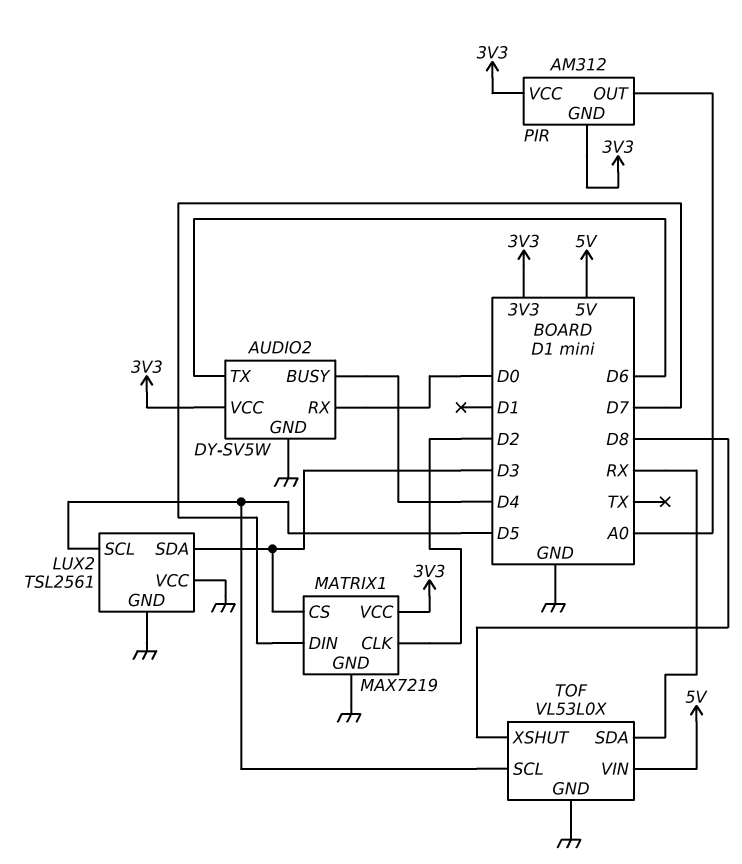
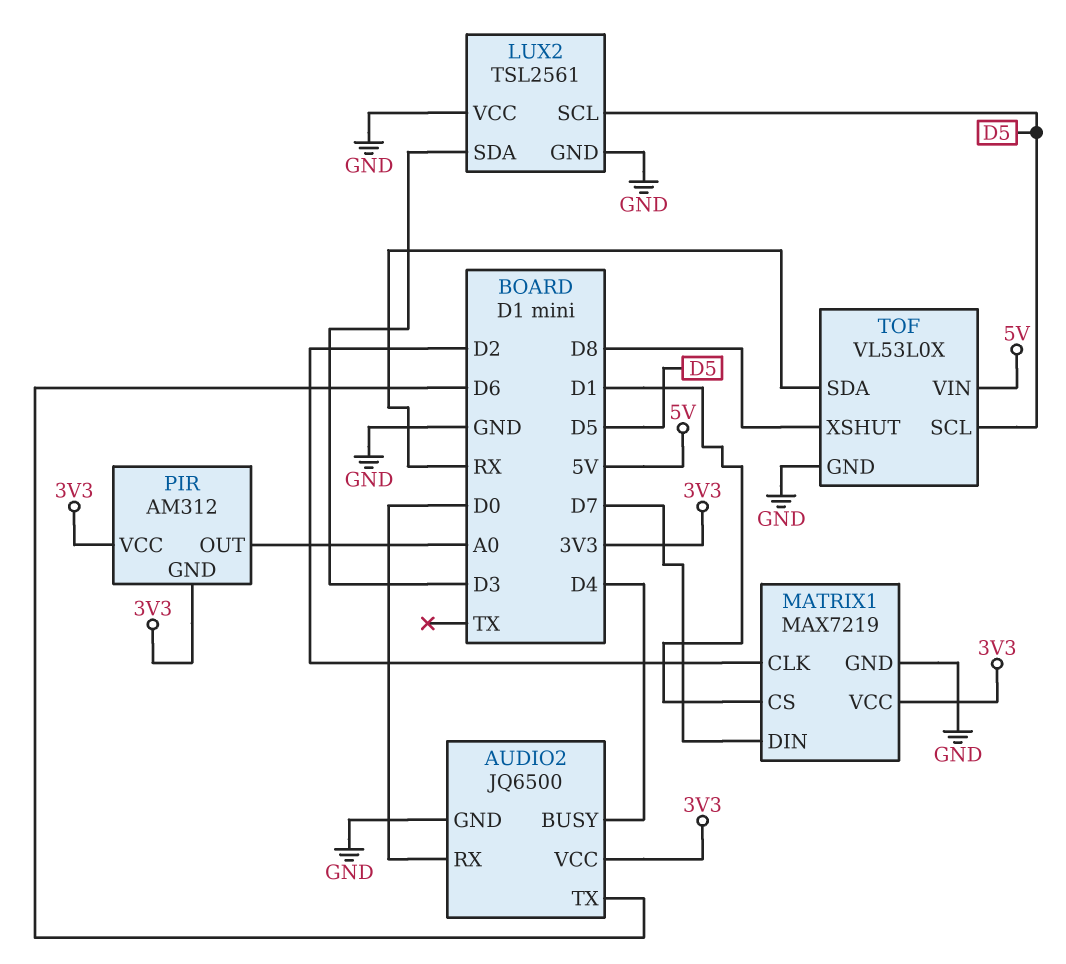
AUDIO2: DY-SV5W -> JQ6500
MATRIX1 pin CS: D3 -> D1

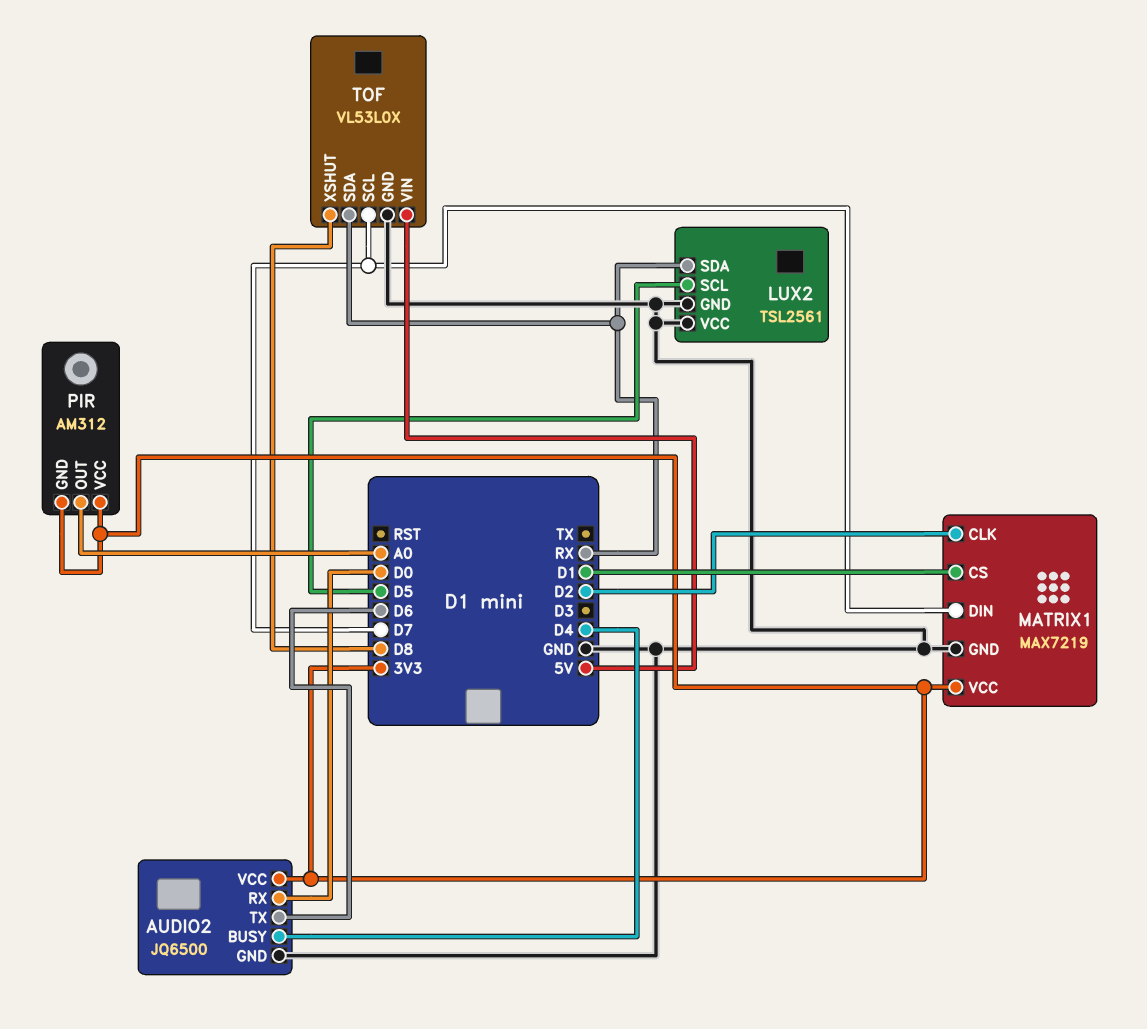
LUX2 pin SDA: D3 -> RX
TOF pin SCL: D5 -> D7

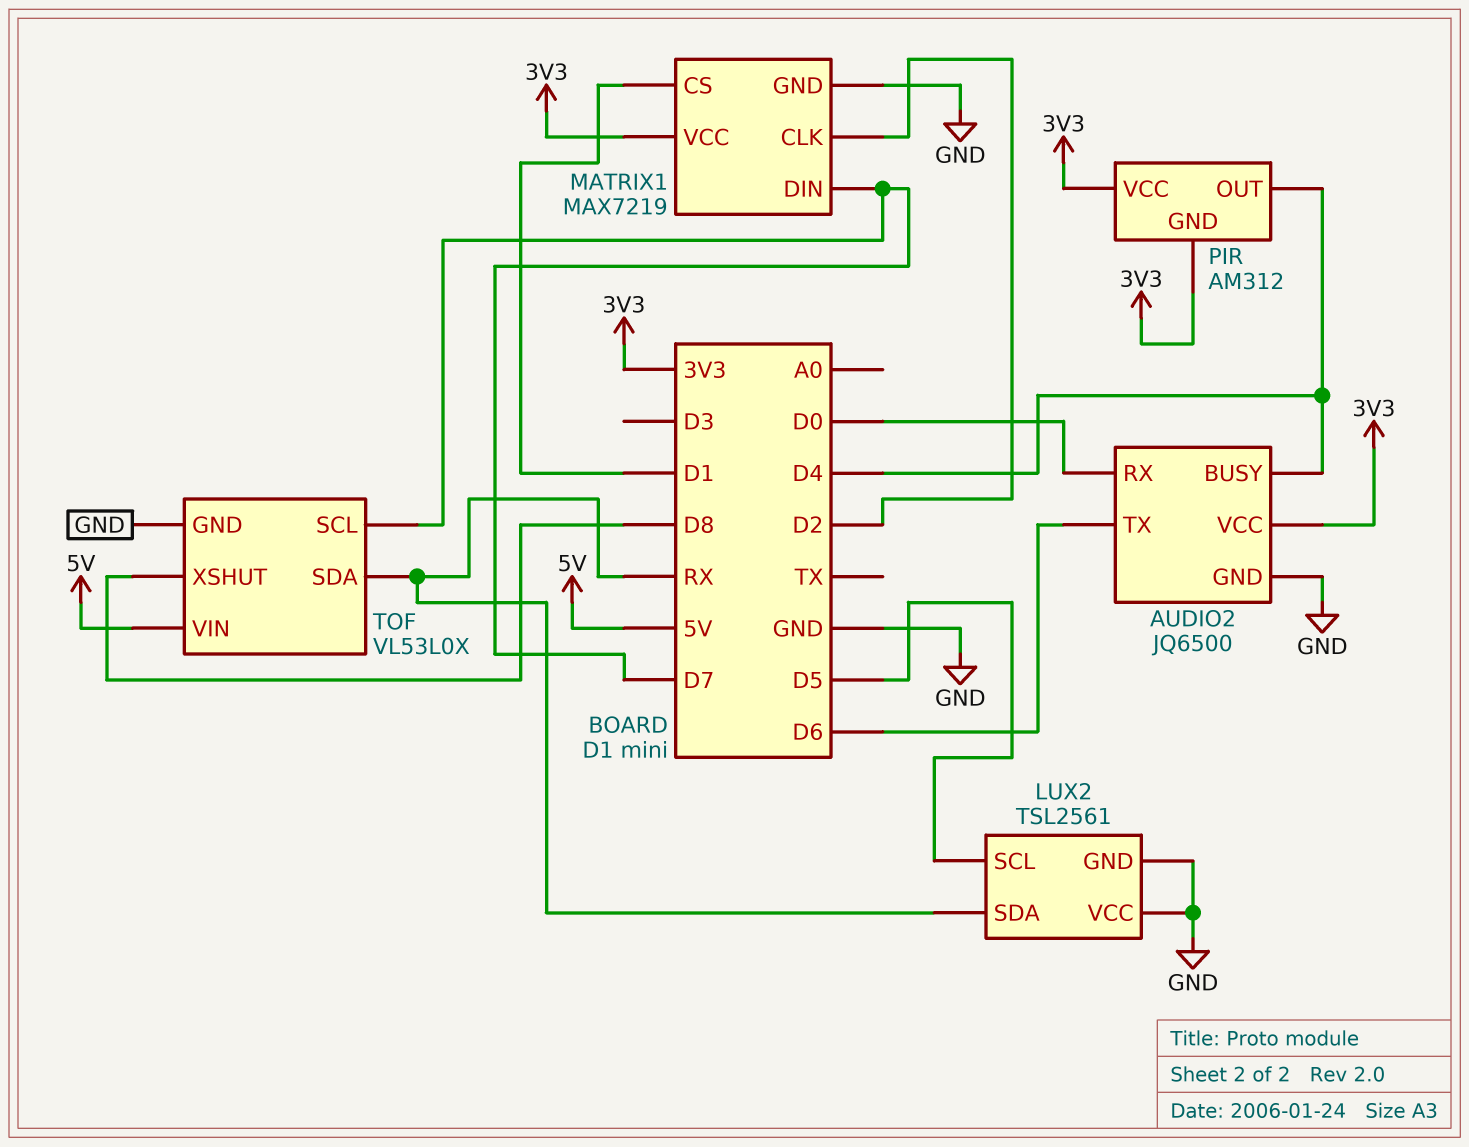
PIR pin OUT: A0 -> D4

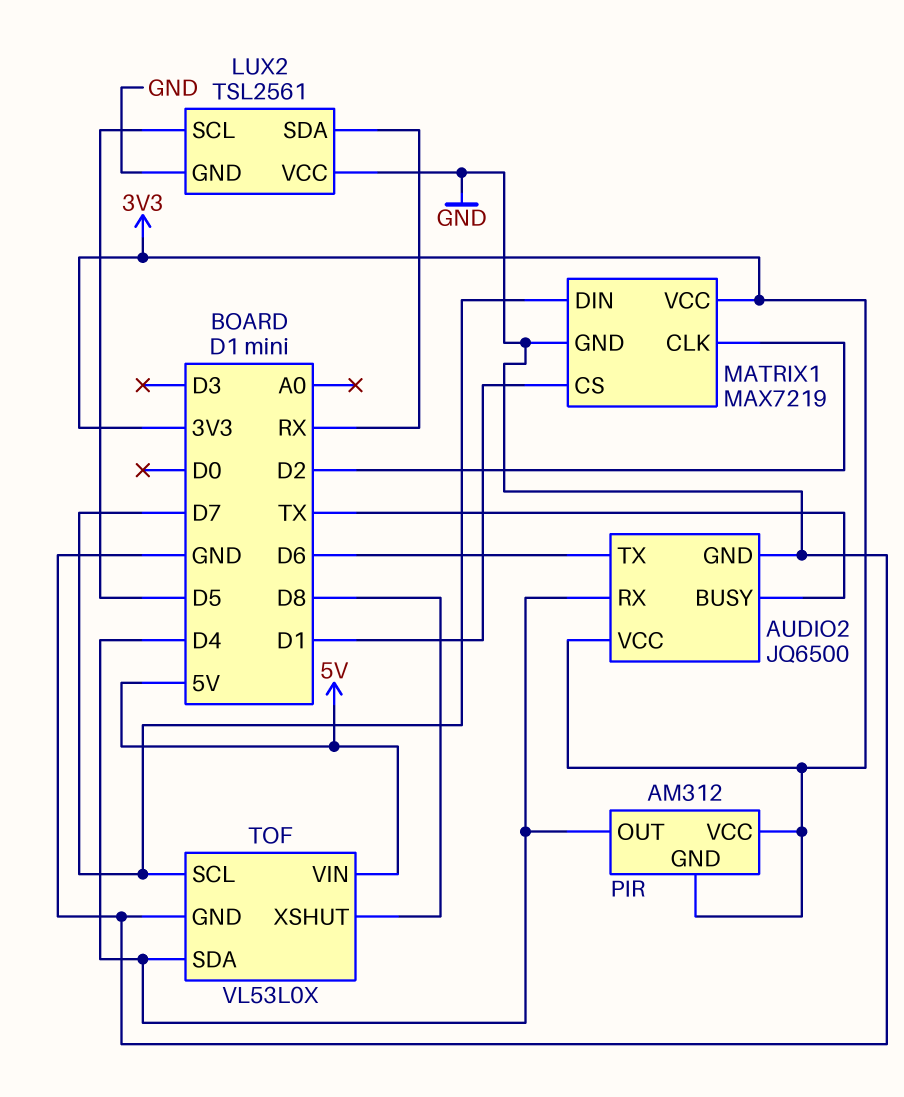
AUDIO2 pin BUSY: D4 -> TX
AUDIO2 pin RX: D0 -> D4
TOF pin SDA: RX -> D4

